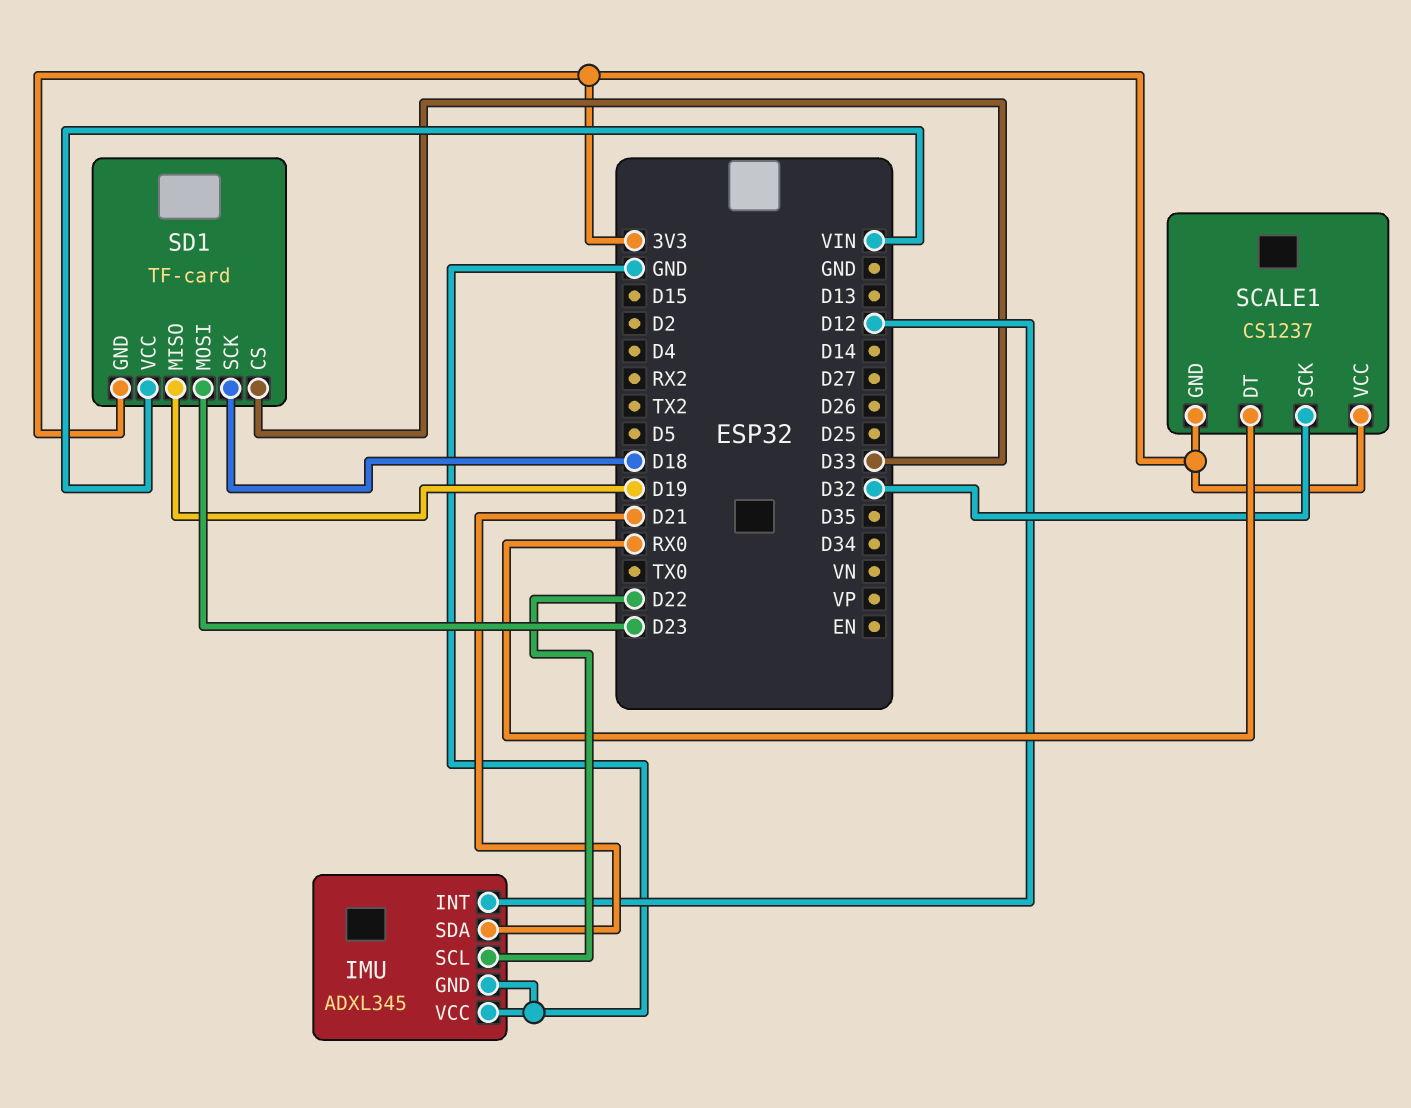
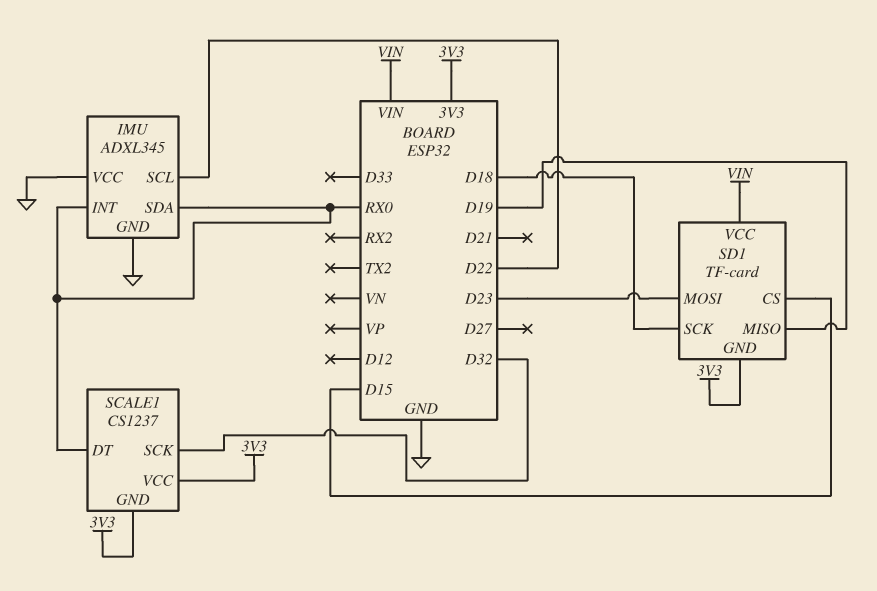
IMU pin INT: D12 -> RX0
IMU pin SDA: D21 -> RX0
SD1 pin CS: D33 -> D15

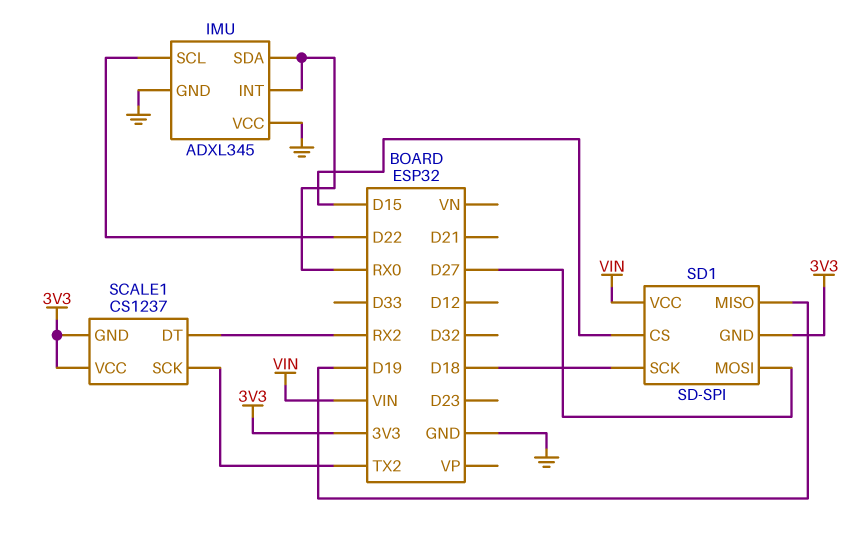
SCALE1 pin DT: RX0 -> RX2
SCALE1 pin SCK: D32 -> TX2
SD1: TF-card -> SD-SPI
SD1 pin MOSI: D23 -> D27

